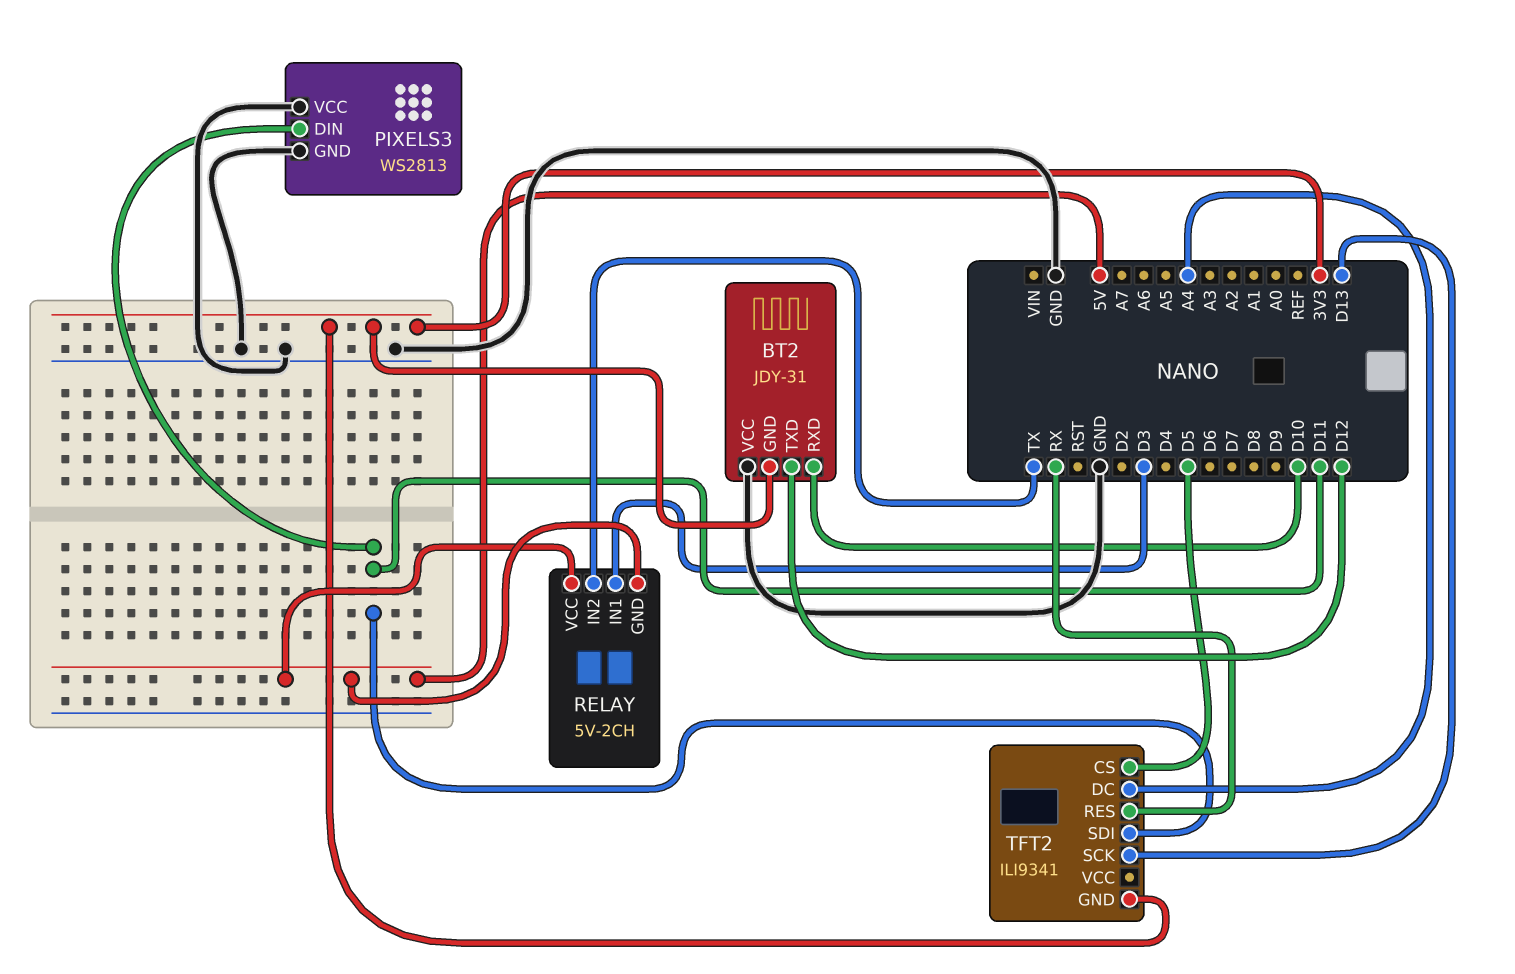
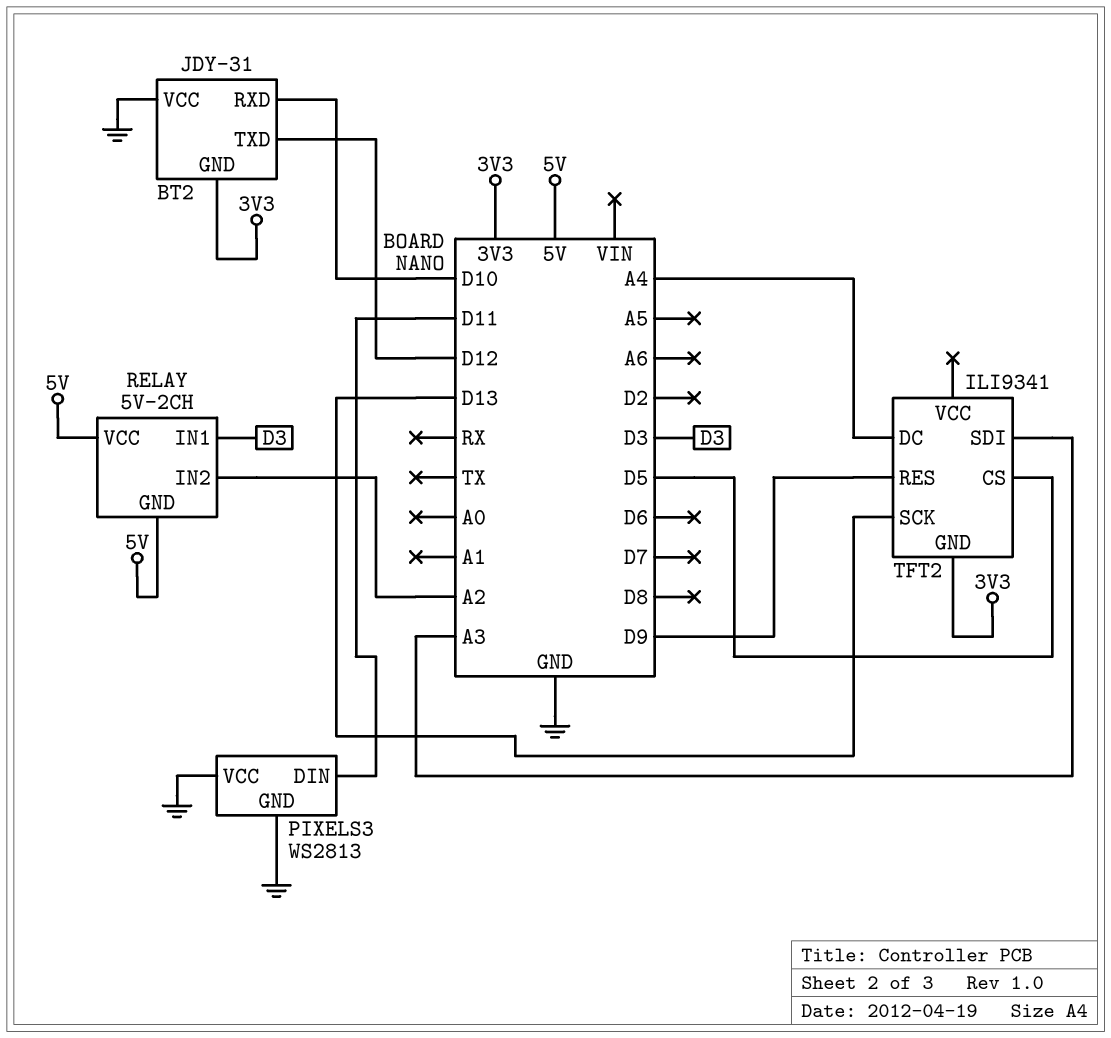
RELAY pin IN2: TX -> A2
TFT2 pin RES: RX -> D9
TFT2 pin SDI: D11 -> A3

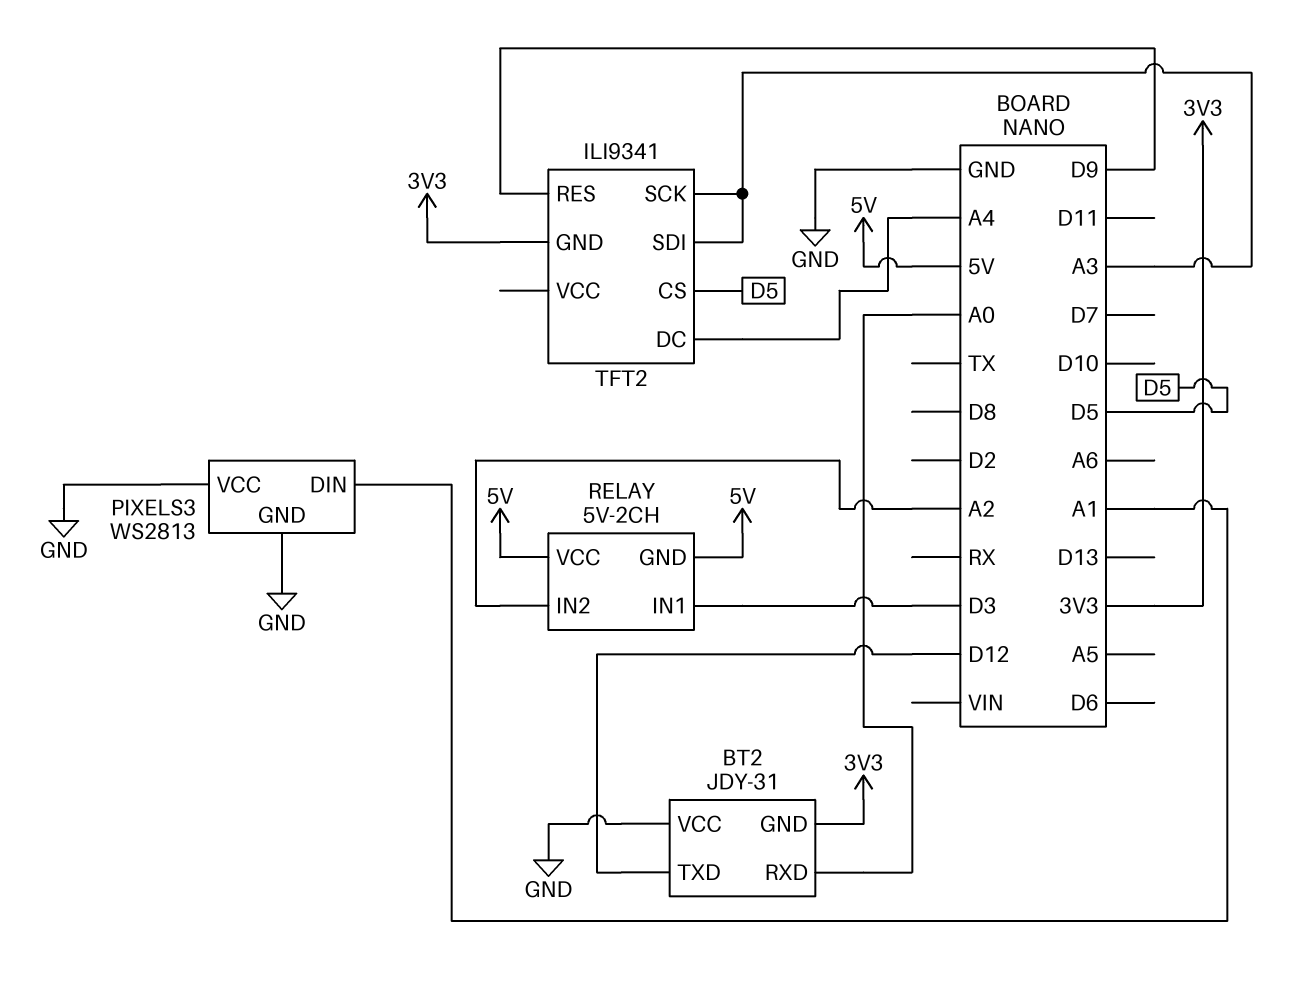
BT2 pin RXD: D10 -> A0
PIXELS3 pin DIN: D11 -> A1
TFT2 pin SCK: D13 -> A3

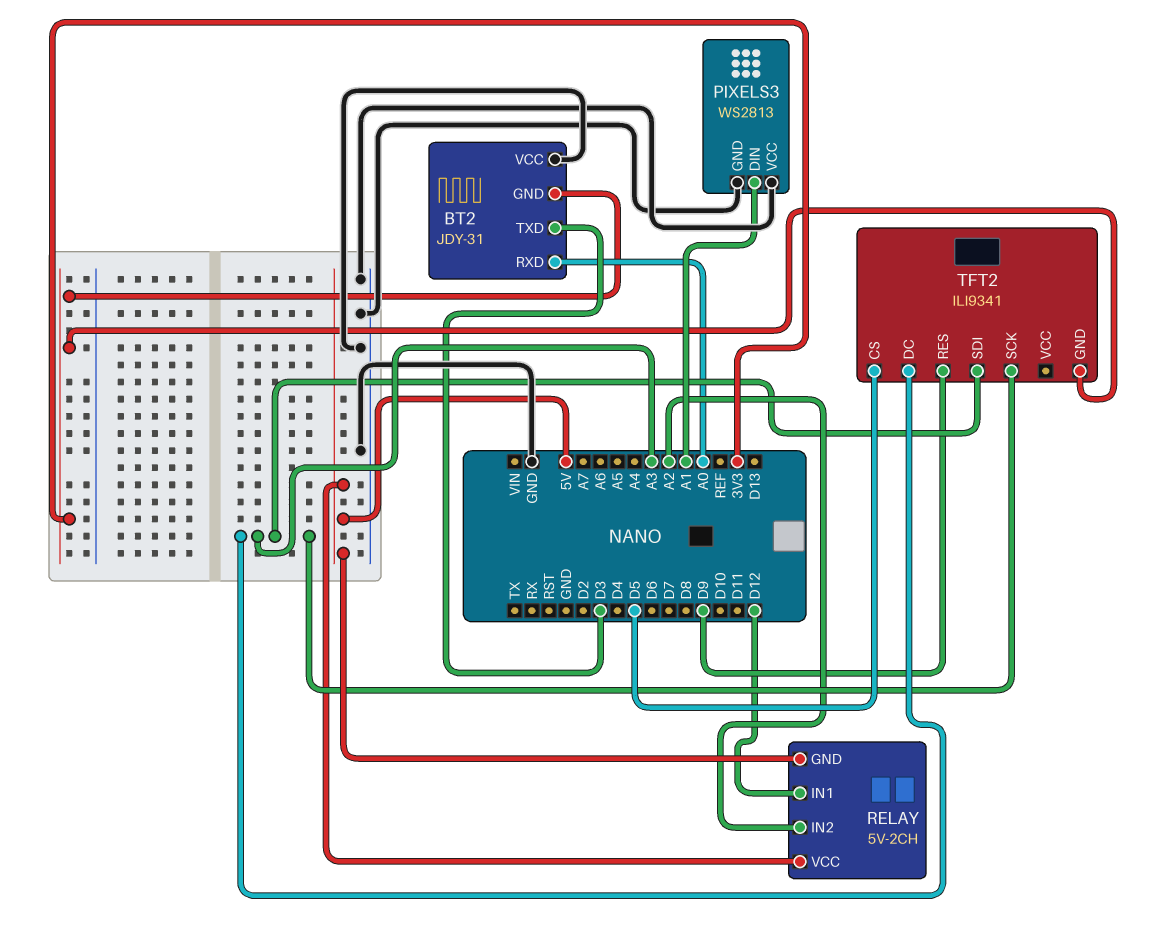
BT2 pin TXD: D12 -> D3
RELAY pin IN1: D3 -> D12
TFT2 pin DC: A4 -> A3

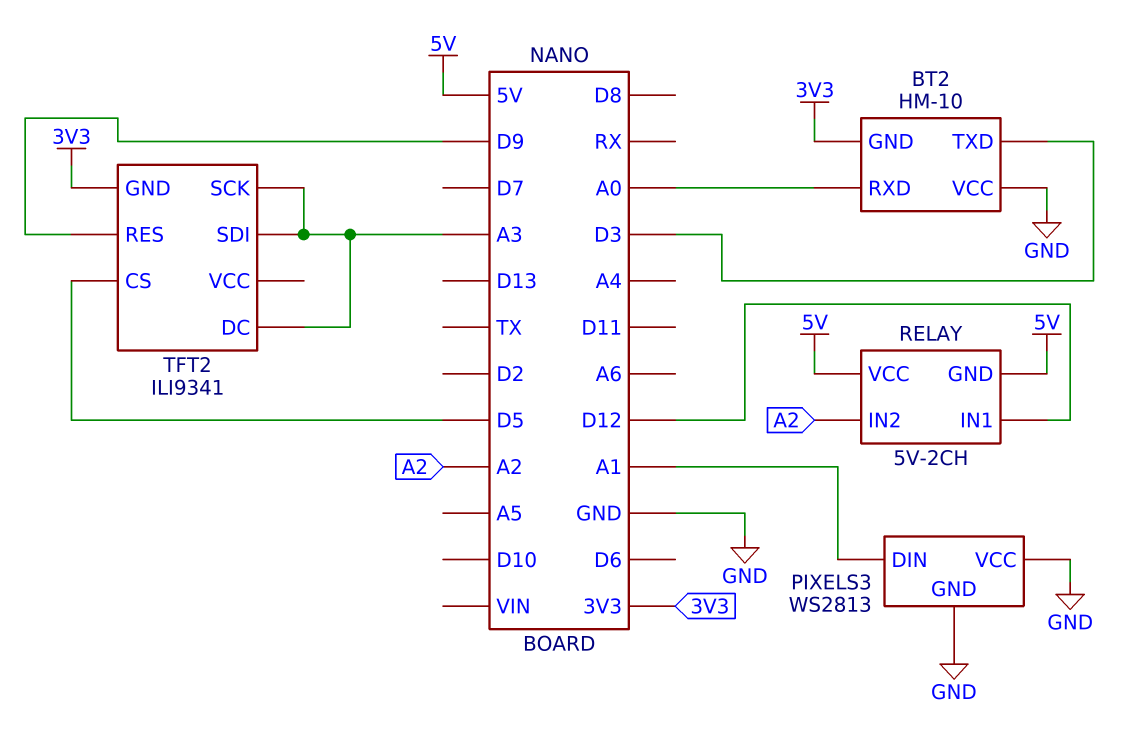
BT2: JDY-31 -> HM-10

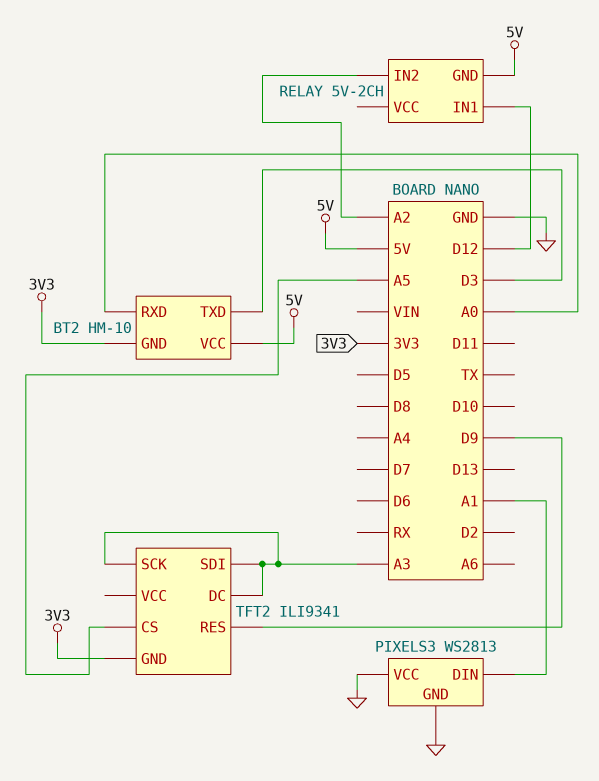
BT2 pin VCC: GND -> 5V
RELAY pin VCC: 5V -> none
TFT2 pin CS: D5 -> A5

